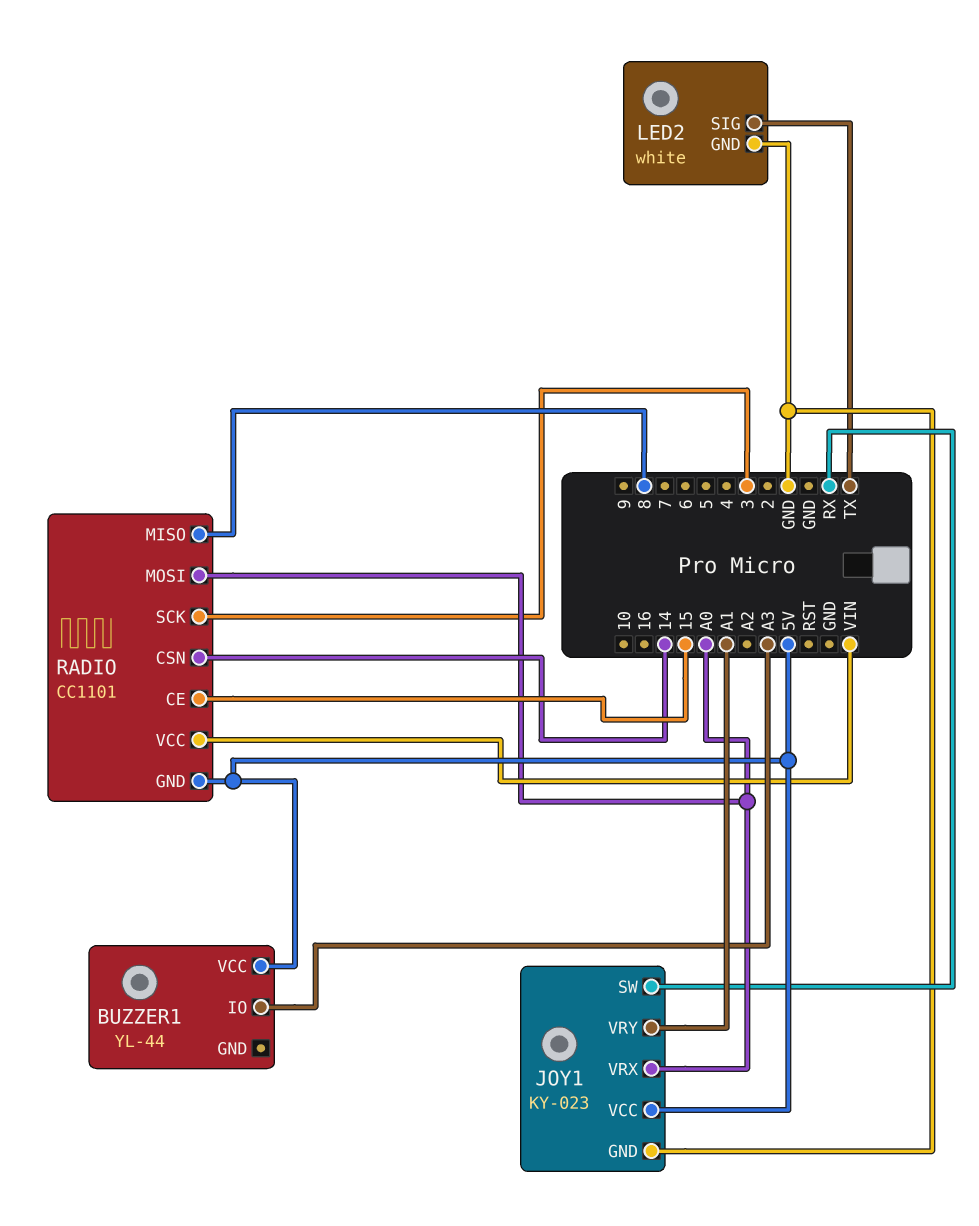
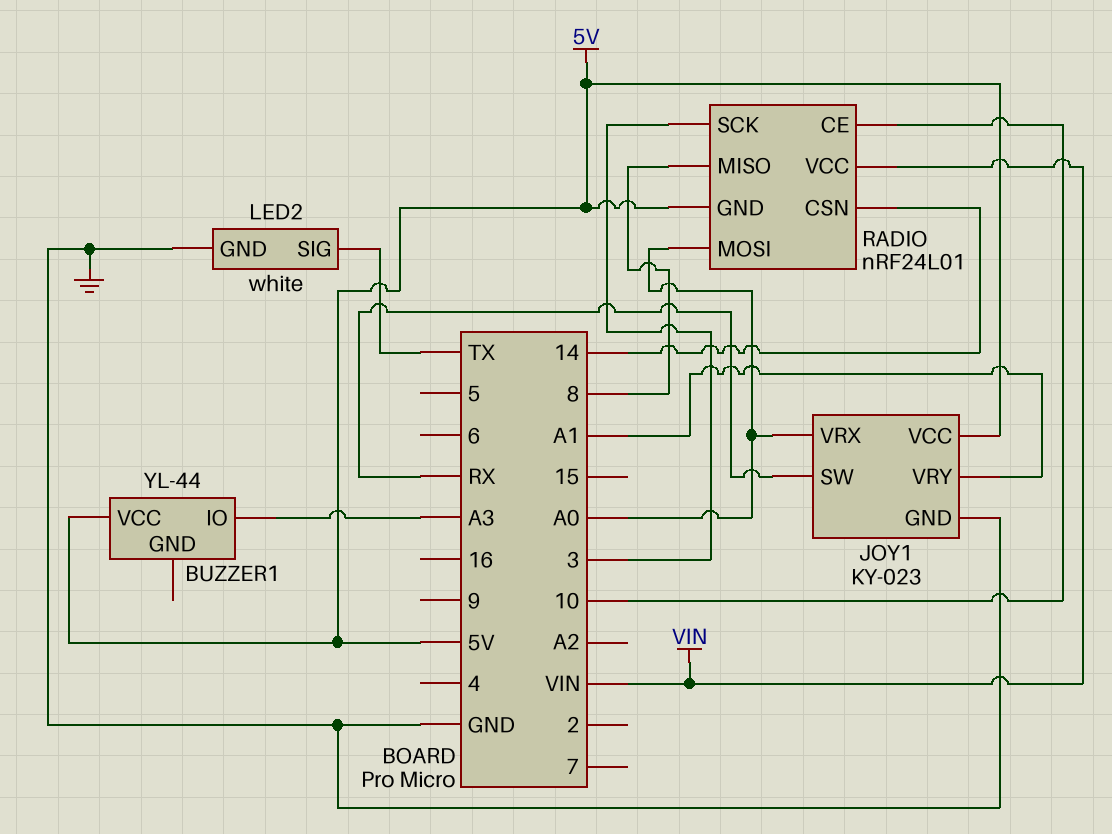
RADIO: CC1101 -> nRF24L01
RADIO pin CE: 15 -> 10

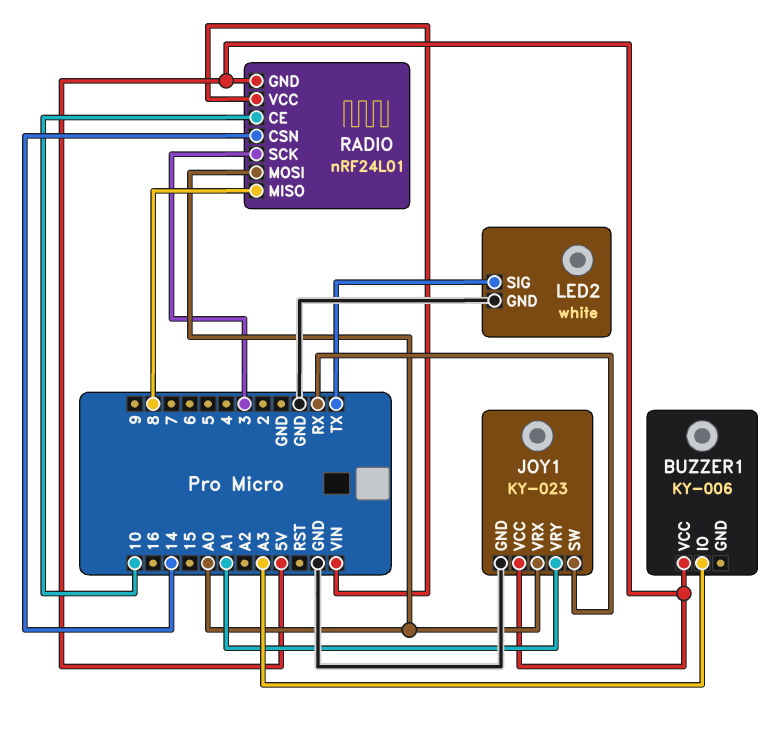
BUZZER1: YL-44 -> KY-006

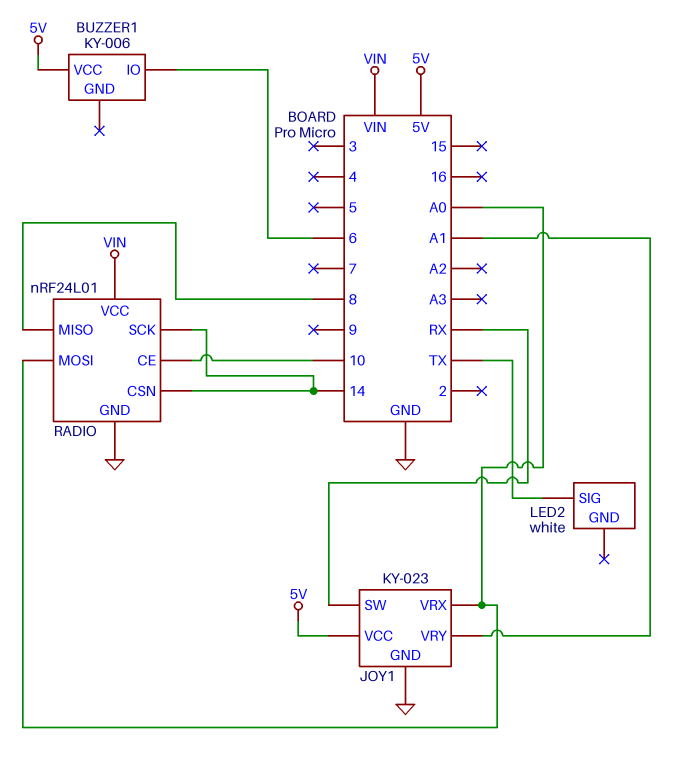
BUZZER1 pin IO: A3 -> 6
LED2 pin GND: GND -> none
RADIO pin GND: 5V -> GND
RADIO pin SCK: 3 -> 14

